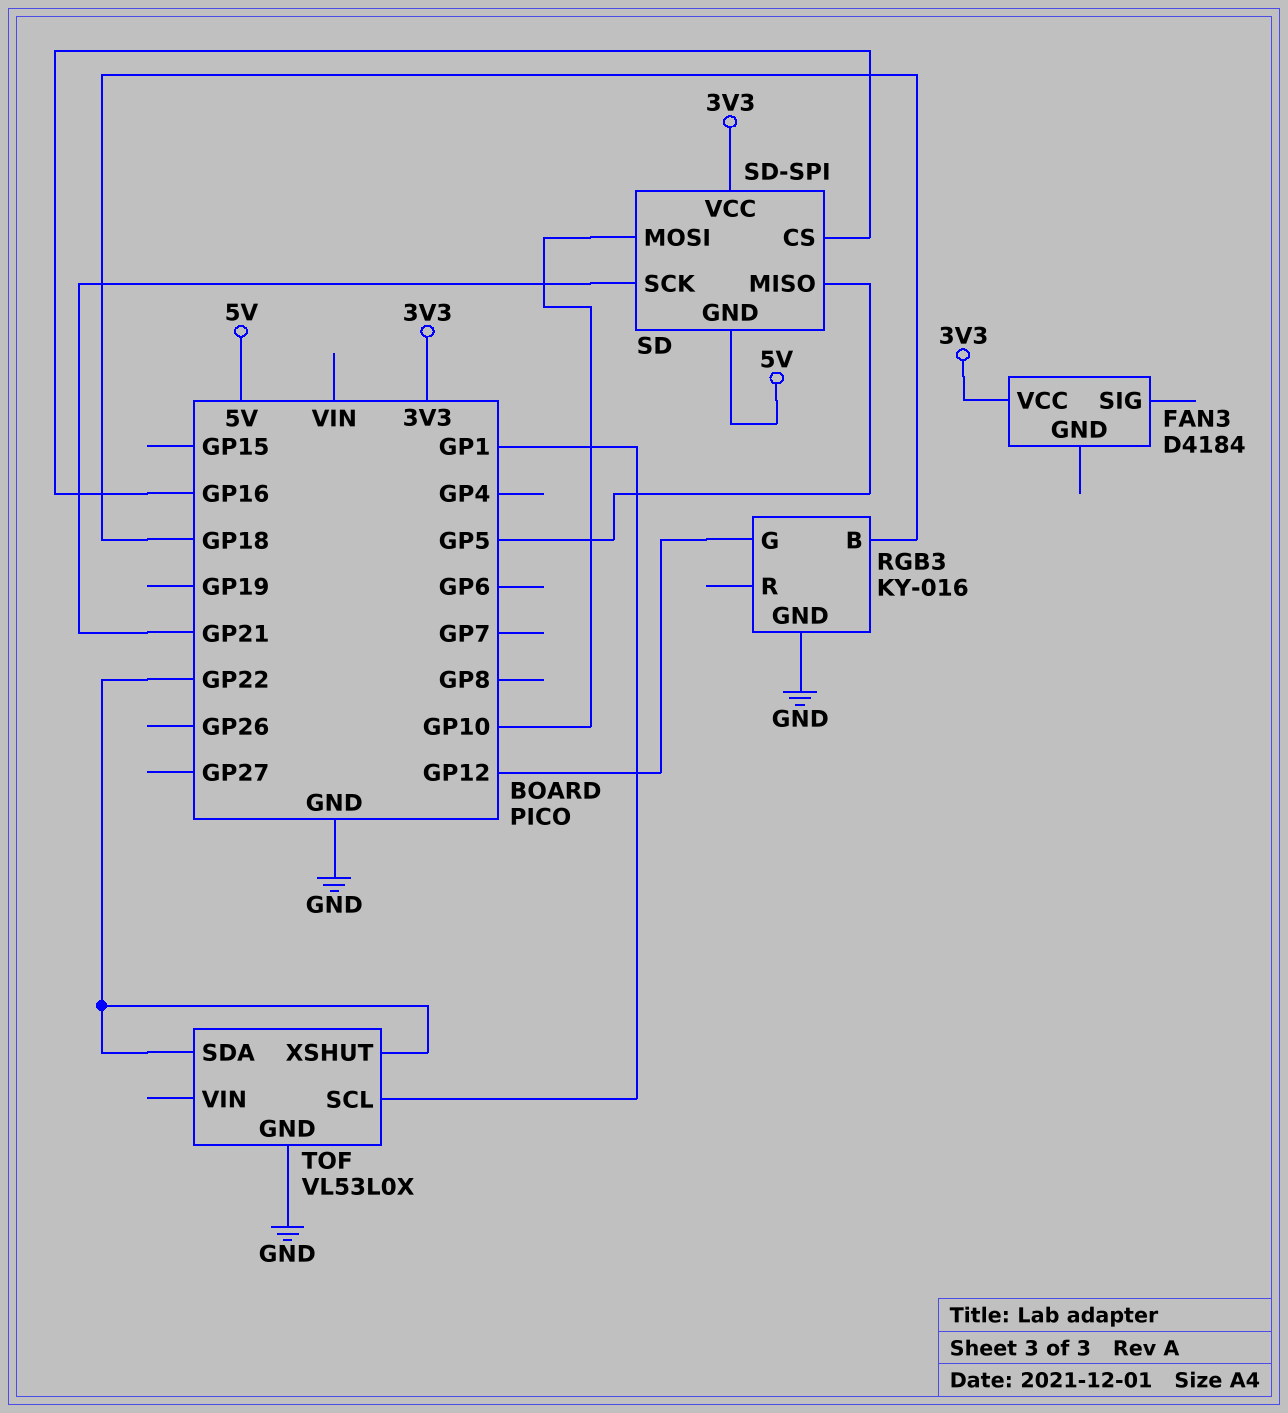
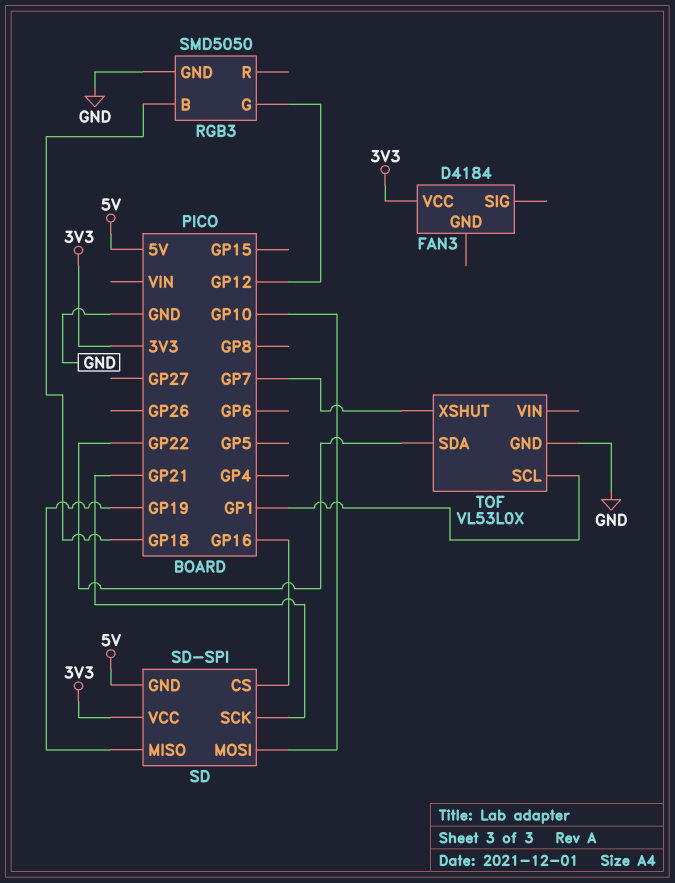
RGB3: KY-016 -> SMD5050
SD pin MISO: GP5 -> GP19
TOF pin XSHUT: GP22 -> GP7

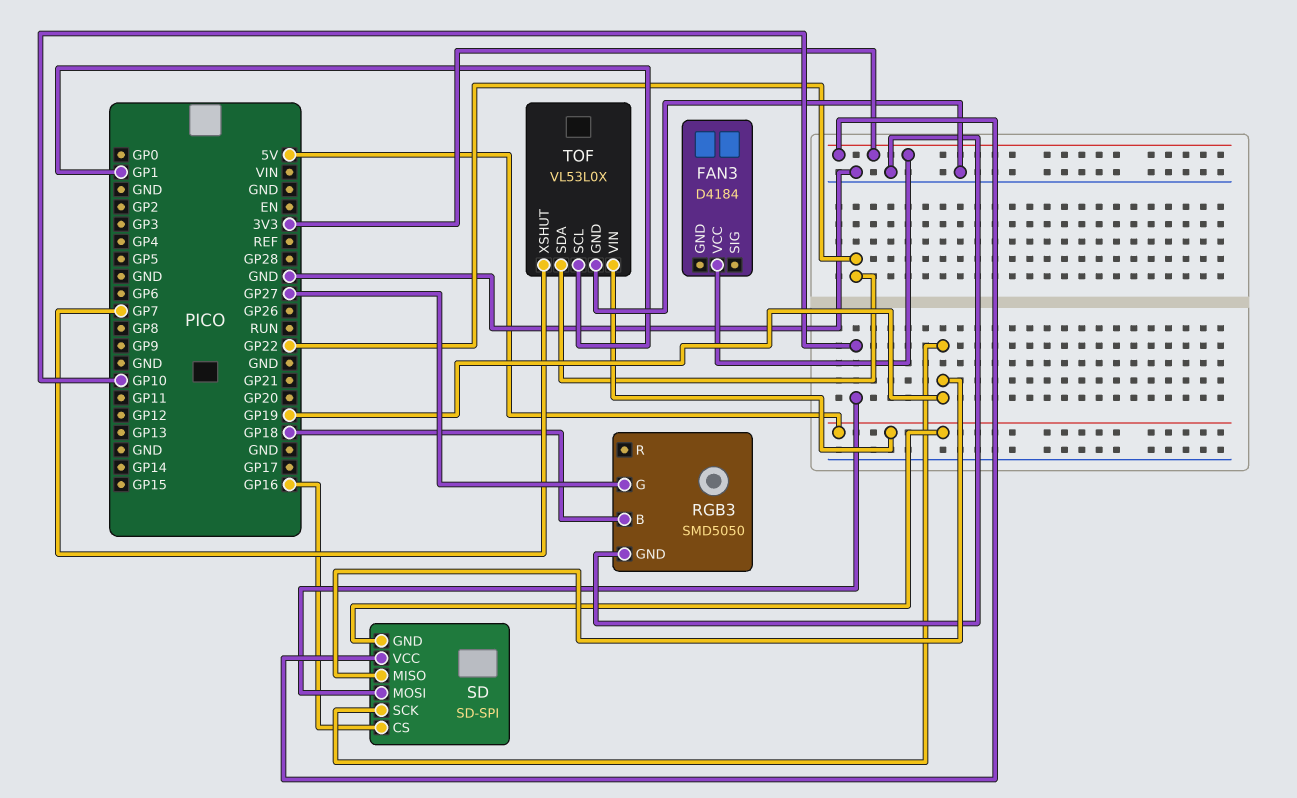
RGB3 pin G: GP12 -> GP27
SD pin SCK: GP21 -> GP19
TOF pin VIN: none -> 5V

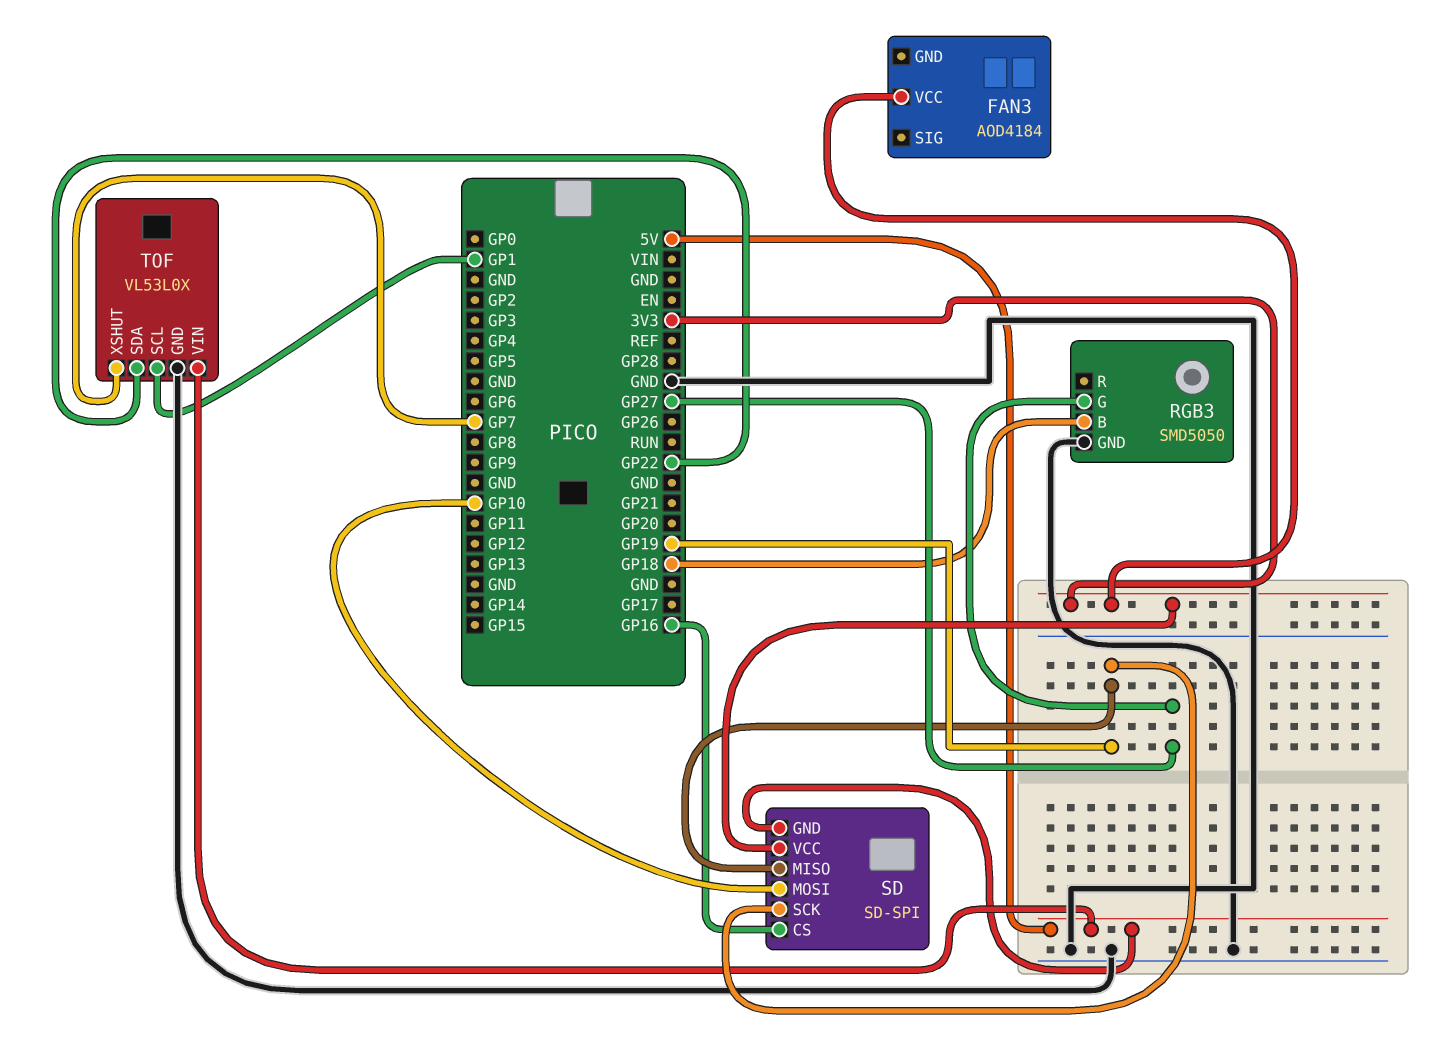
FAN3: D4184 -> AOD4184

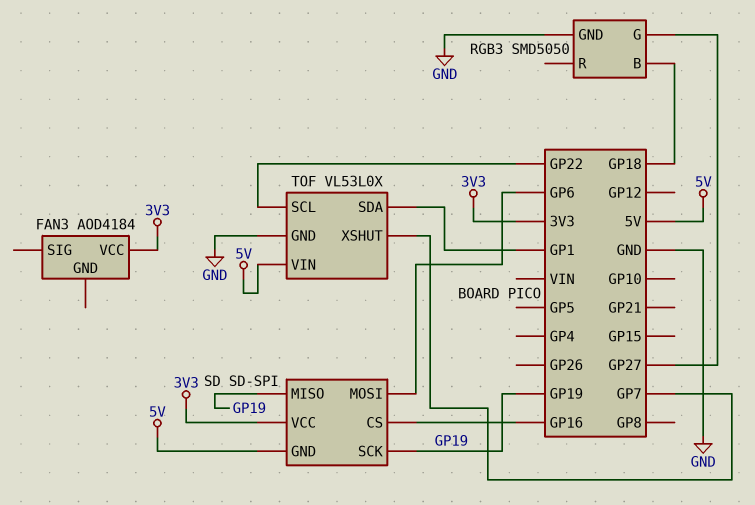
SD pin MOSI: GP10 -> GP6
TOF pin SCL: GP1 -> GP22
TOF pin SDA: GP22 -> GP1

